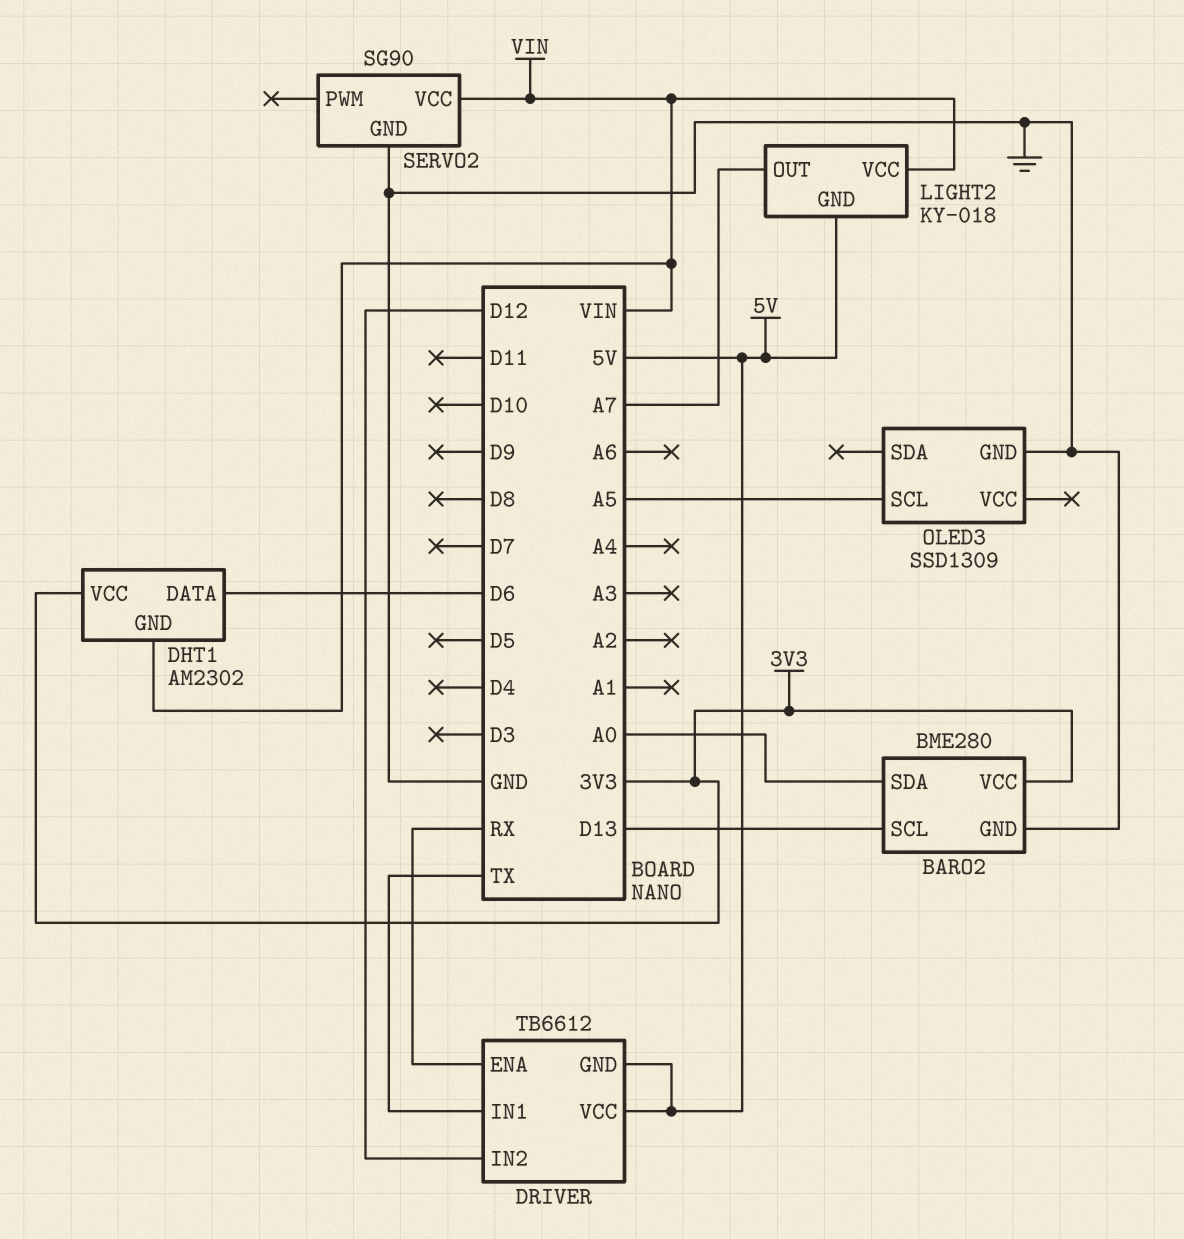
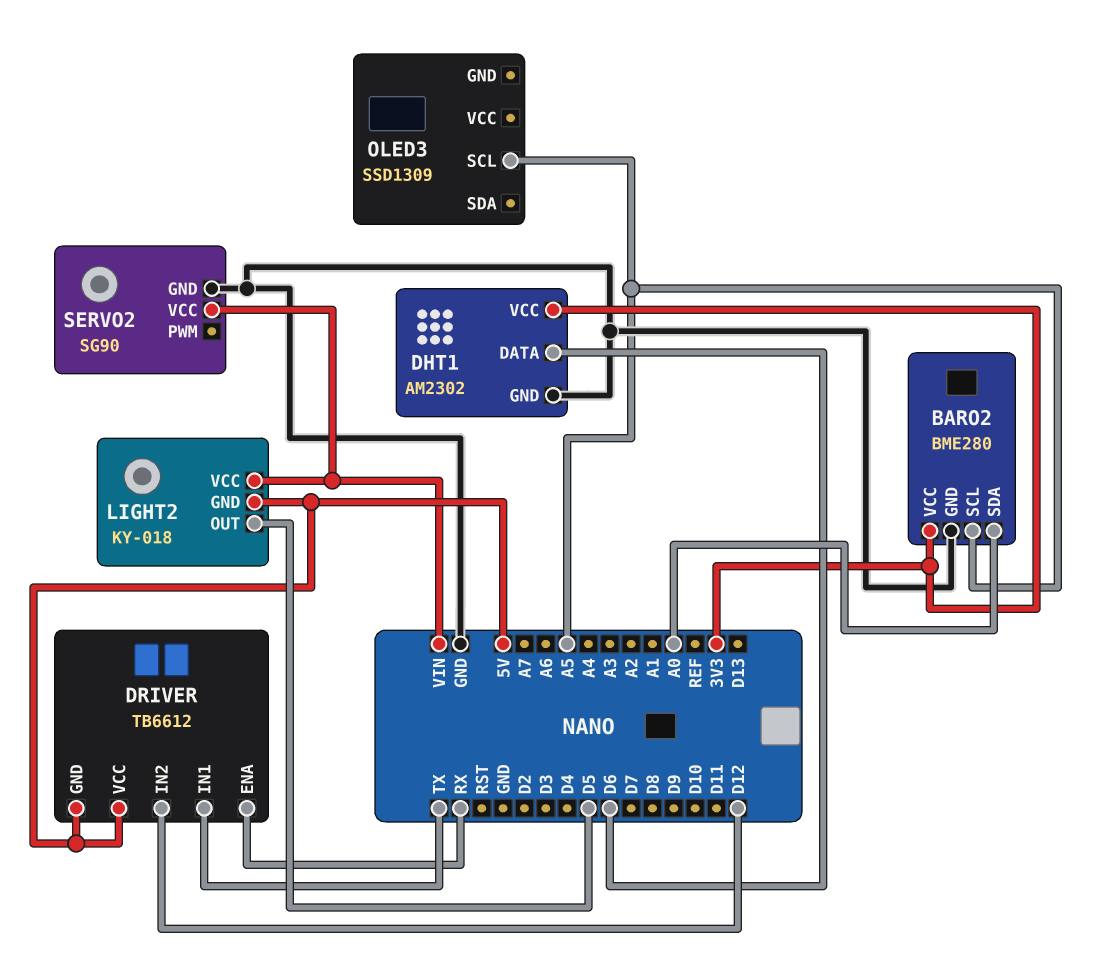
BARO2 pin SCL: D13 -> A5
DHT1 pin GND: VIN -> GND
LIGHT2 pin OUT: A7 -> D5
OLED3 pin GND: GND -> none

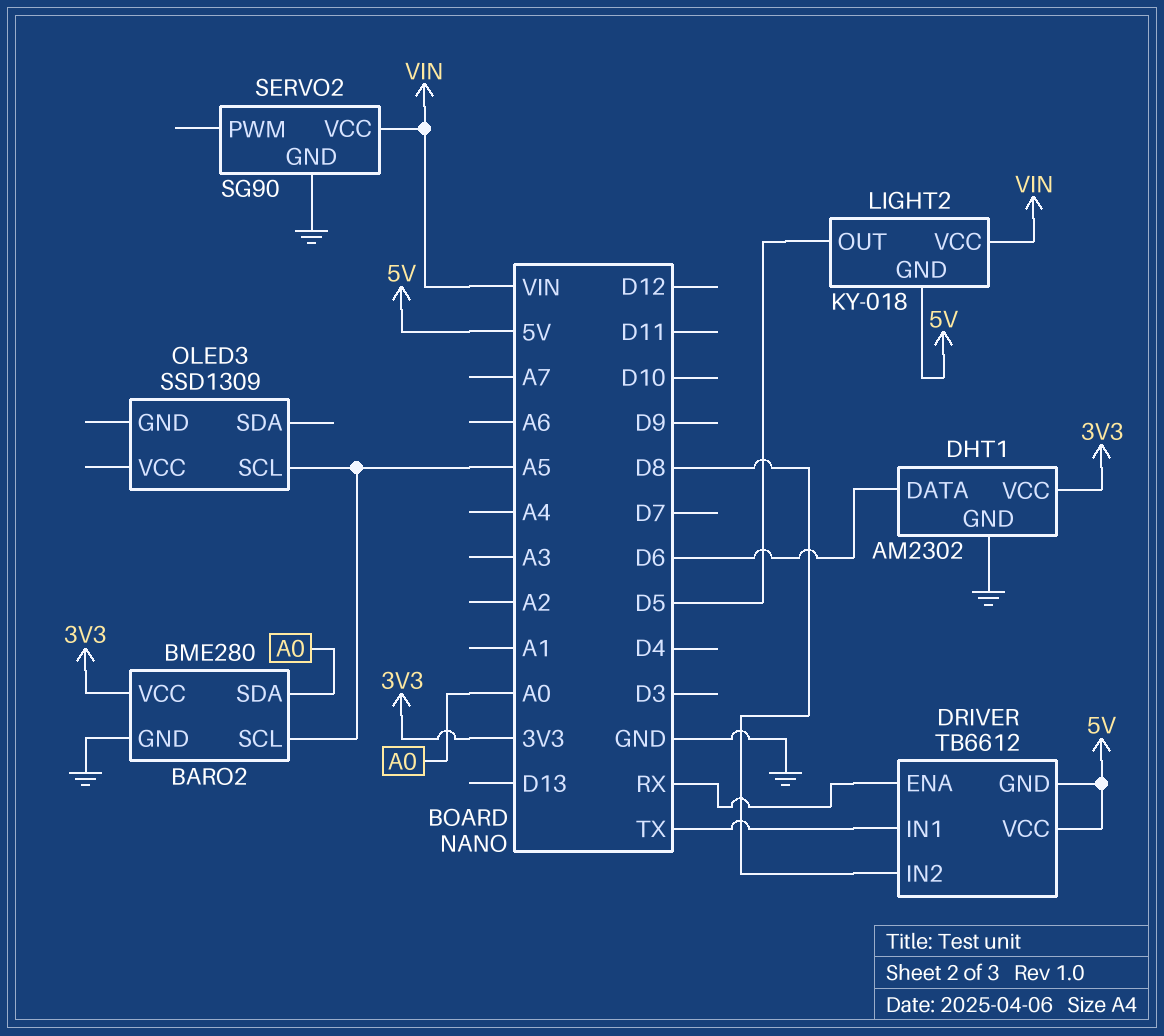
DRIVER pin IN2: D12 -> D8

